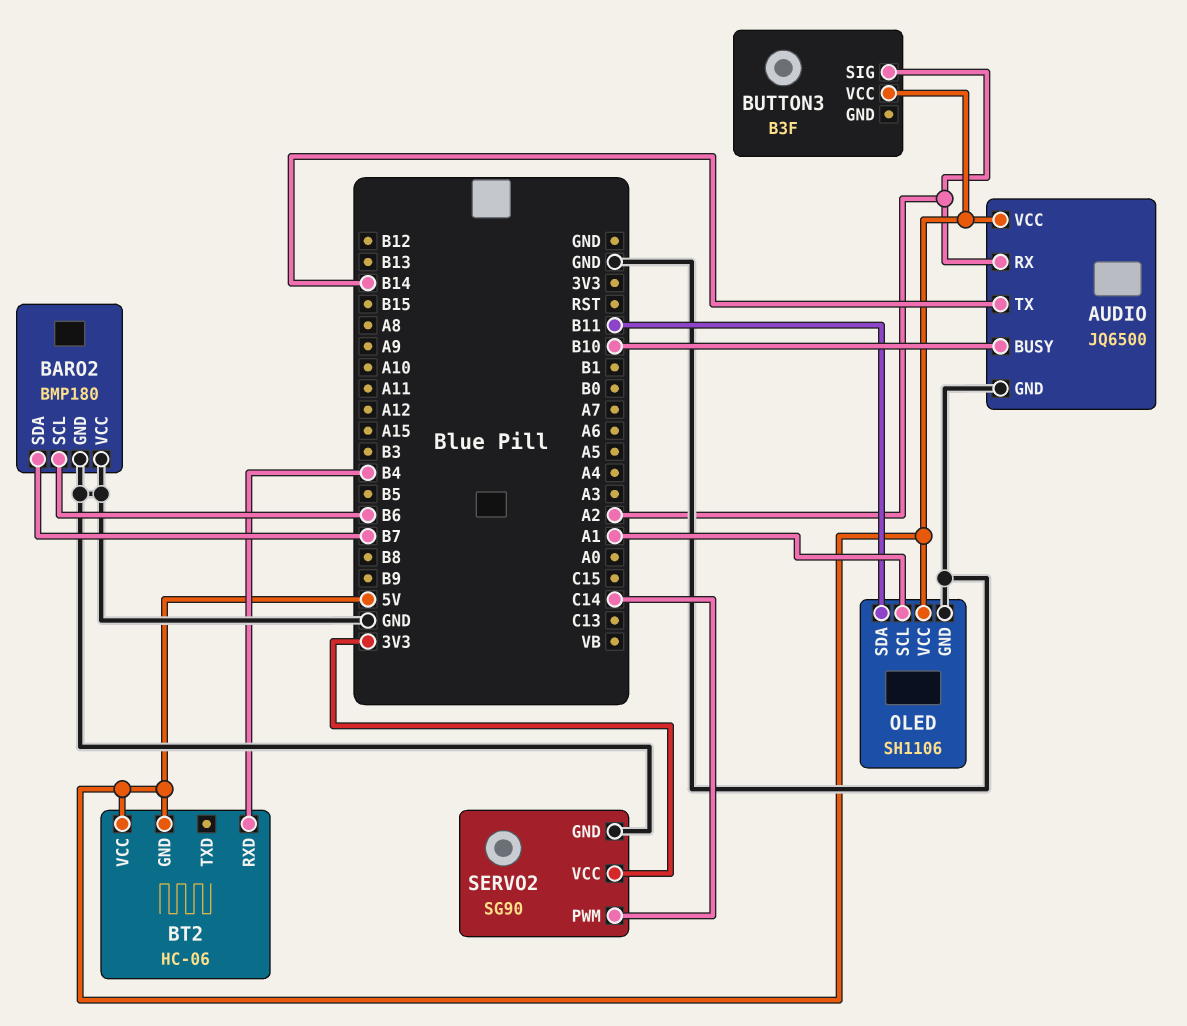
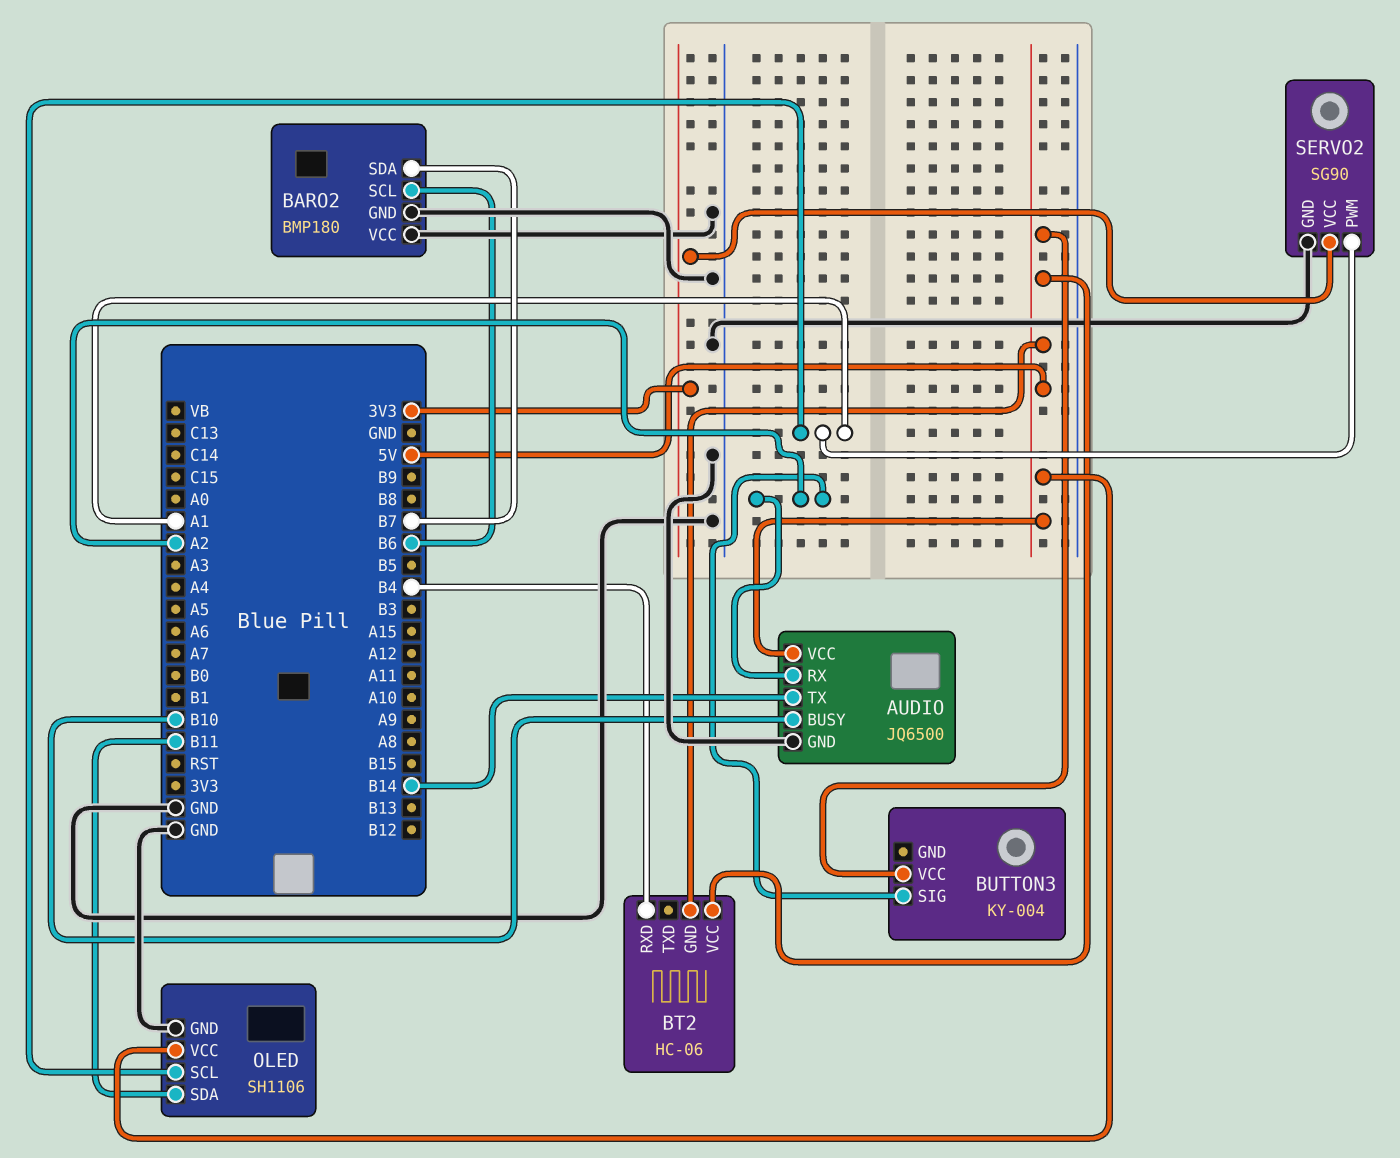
BUTTON3: B3F -> KY-004
SERVO2 pin PWM: C14 -> A1

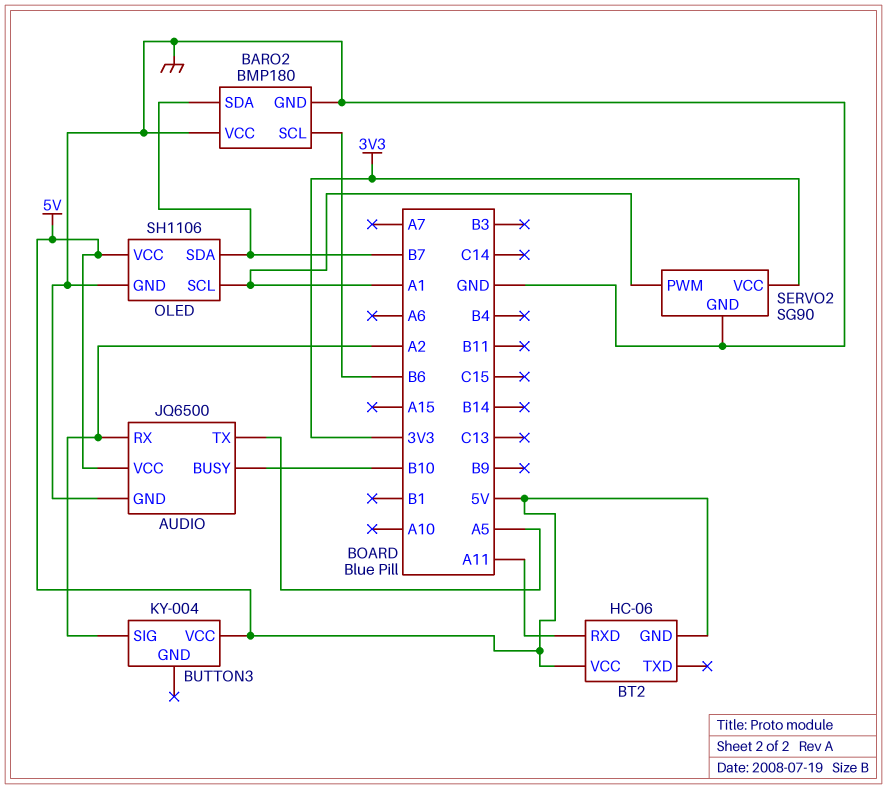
AUDIO pin TX: B14 -> A5
BT2 pin RXD: B4 -> A11
OLED pin SDA: B11 -> B7

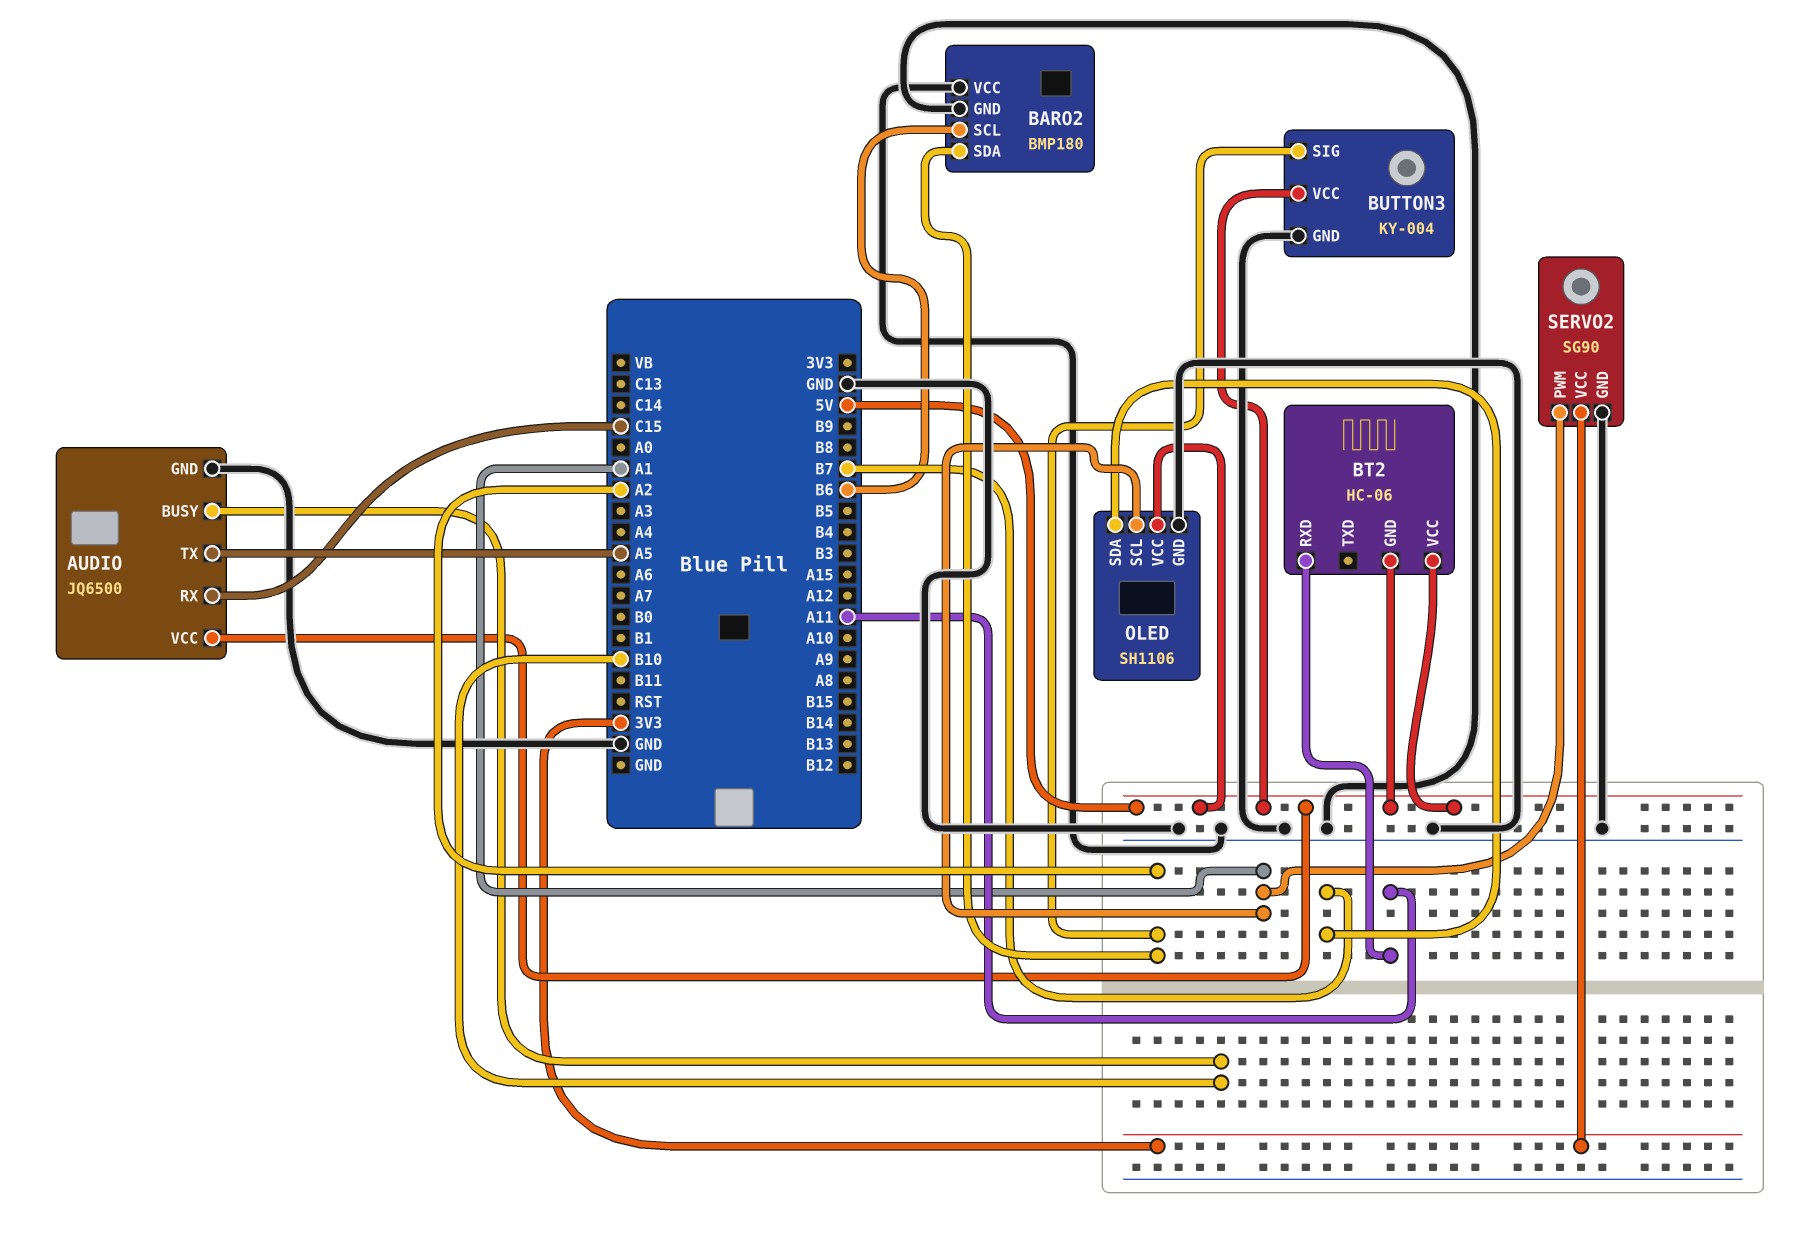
AUDIO pin RX: A2 -> C15
BARO2 pin SDA: B7 -> A2
BUTTON3 pin GND: none -> GND

